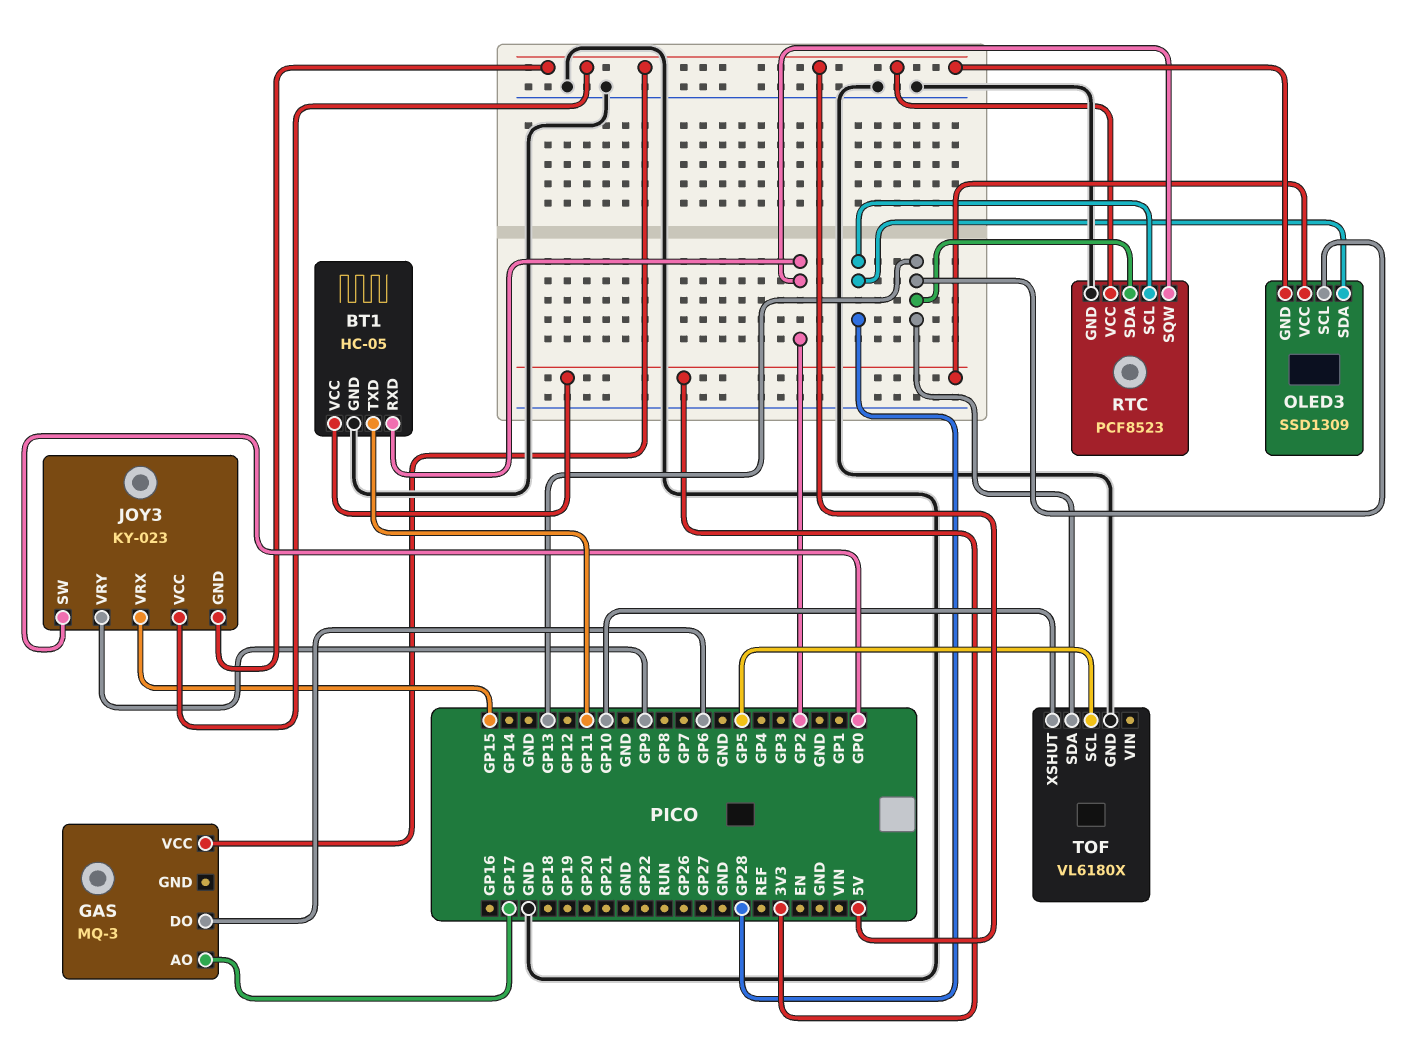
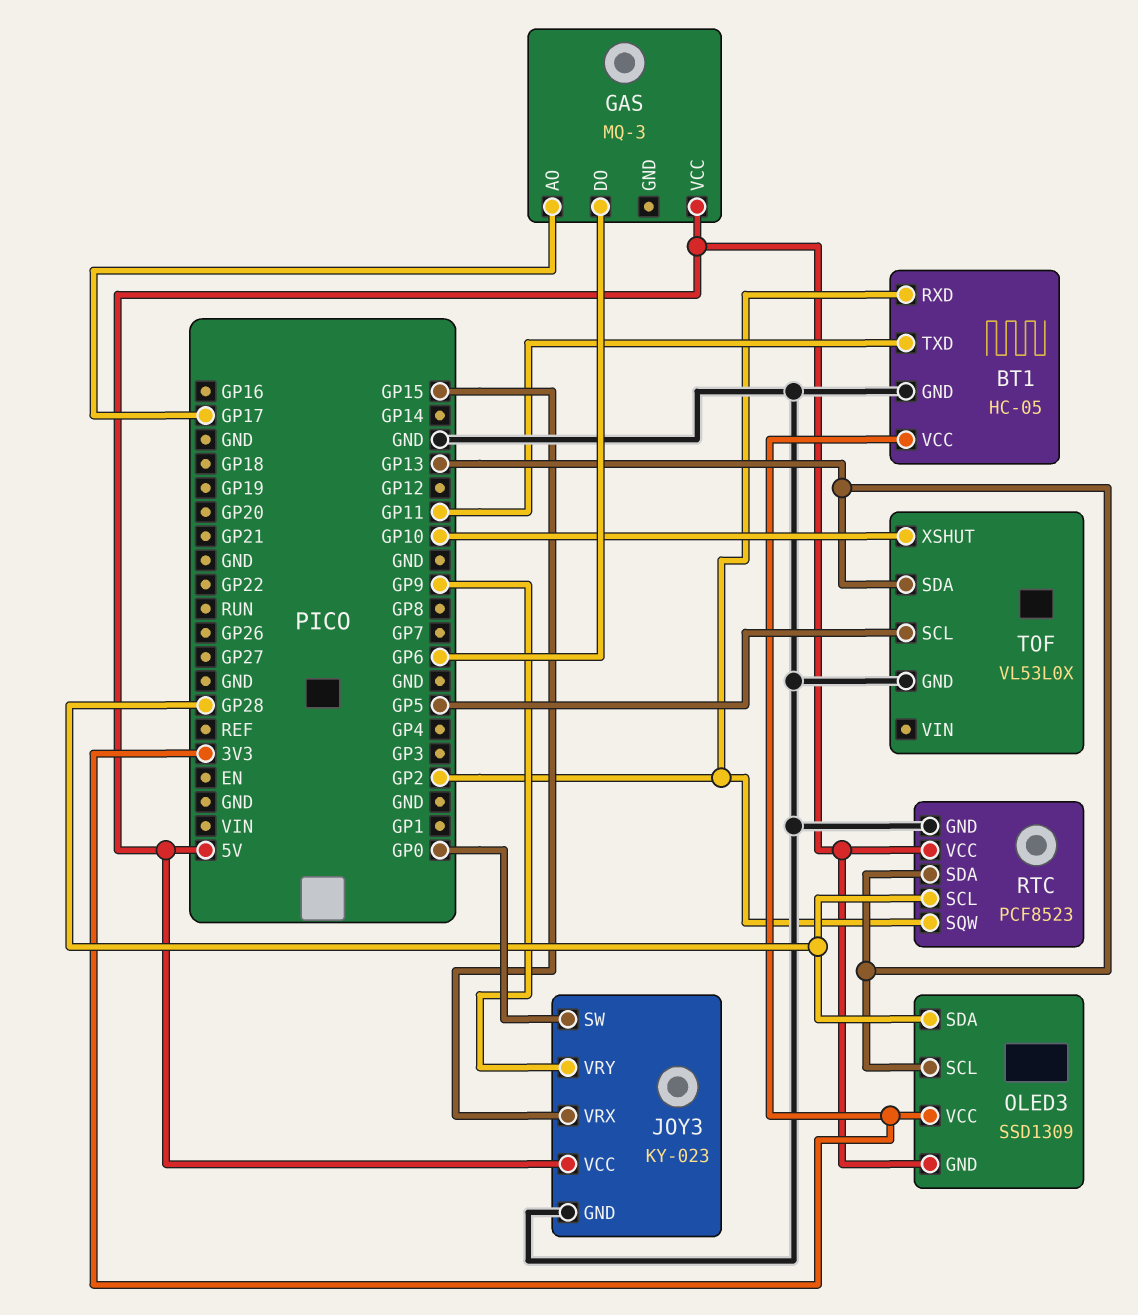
JOY3 pin GND: 5V -> GND
TOF: VL6180X -> VL53L0X

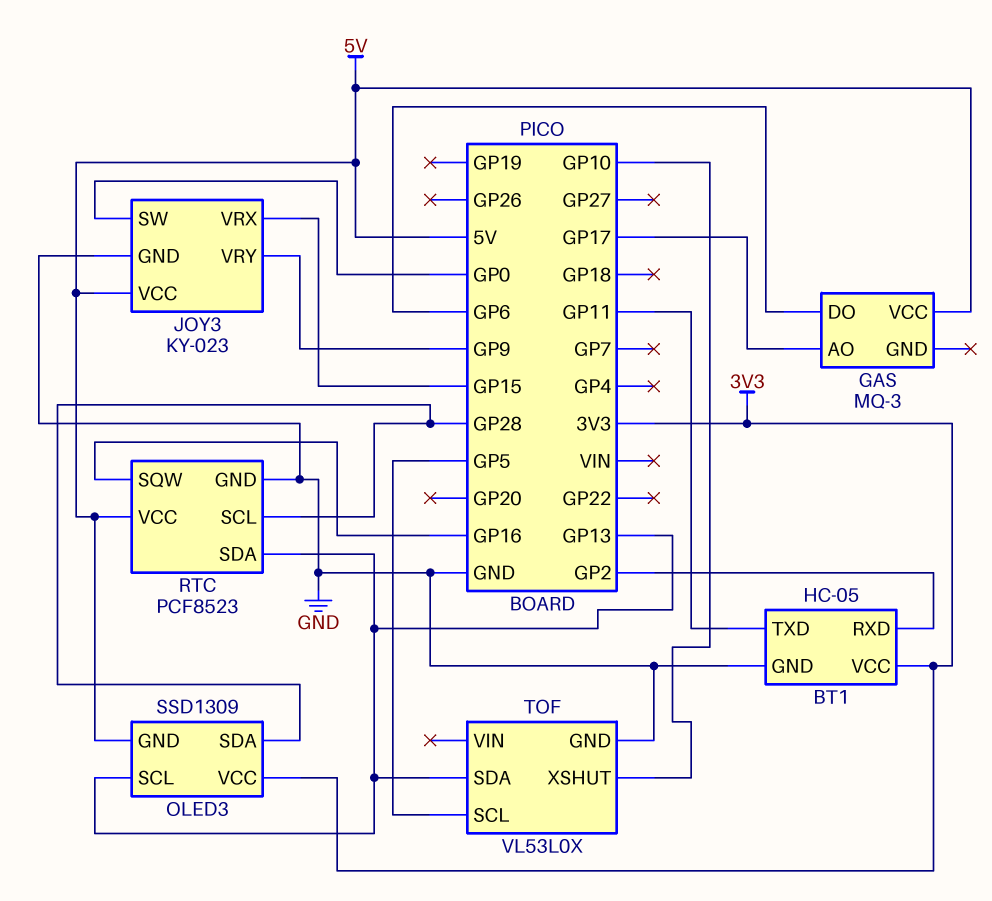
RTC pin SQW: GP2 -> GP16

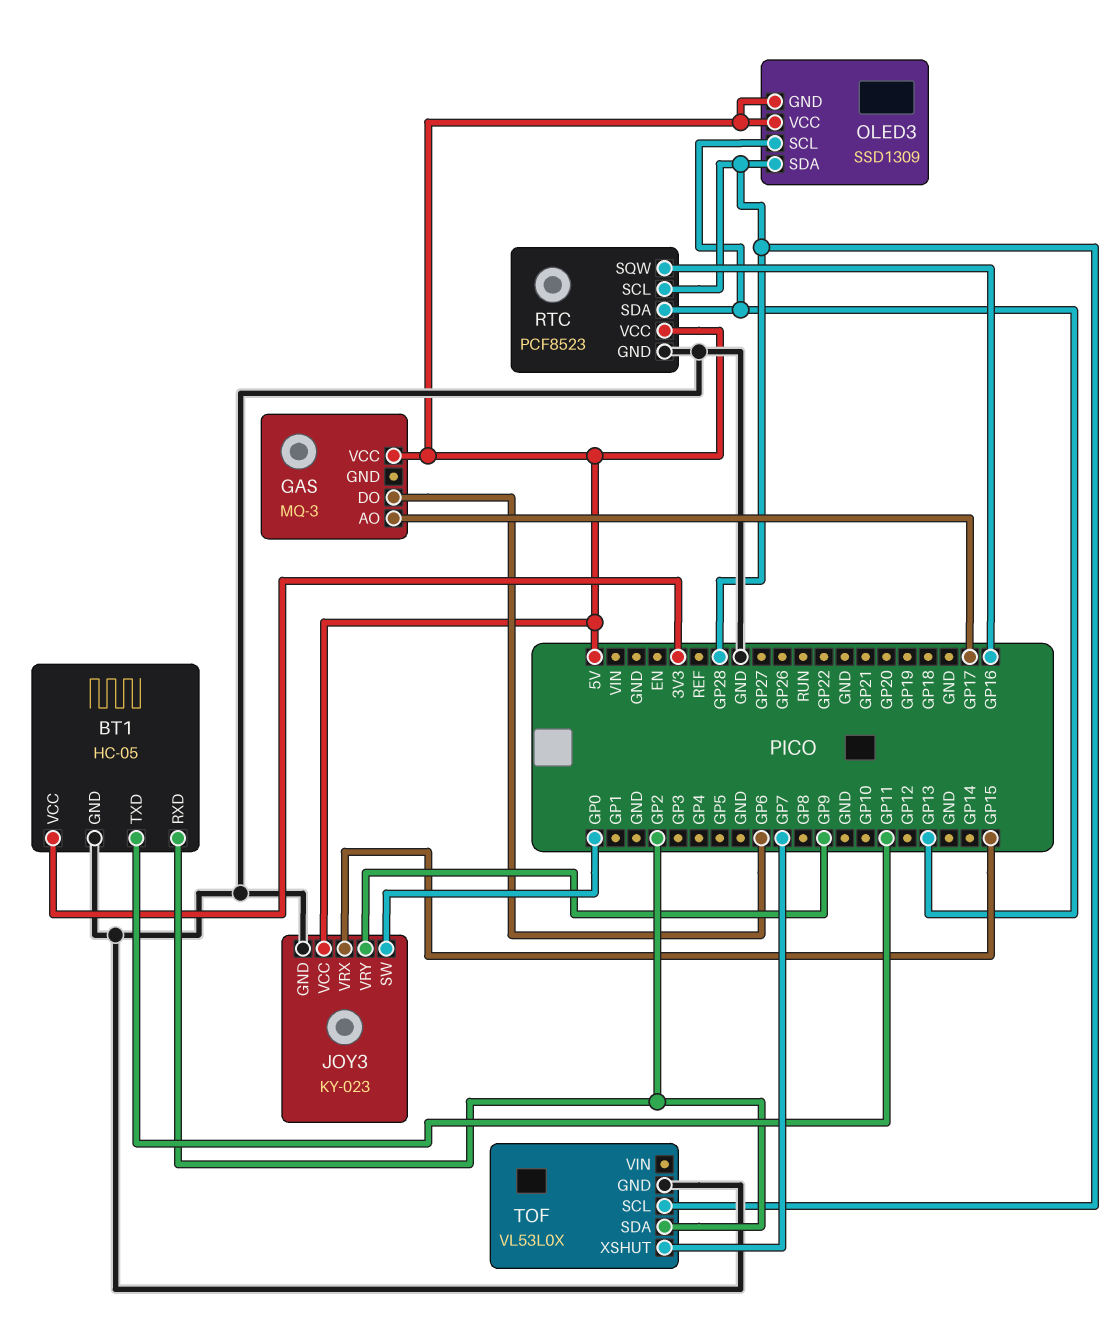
OLED3 pin VCC: 3V3 -> 5V
TOF pin SCL: GP5 -> GP28
TOF pin SDA: GP13 -> GP2
TOF pin XSHUT: GP10 -> GP7

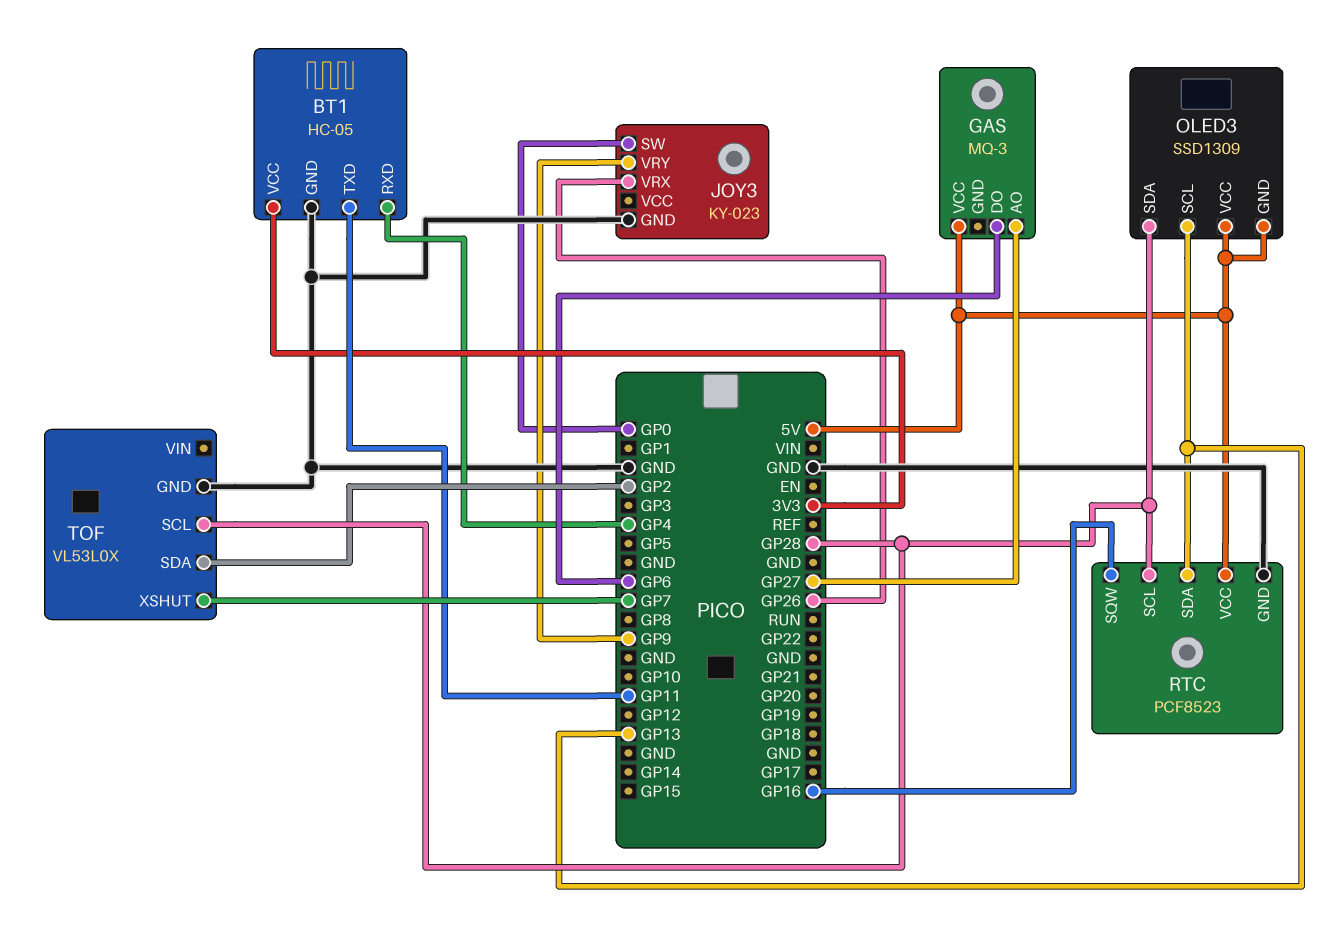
BT1 pin RXD: GP2 -> GP4
GAS pin AO: GP17 -> GP27
JOY3 pin VCC: 5V -> none
JOY3 pin VRX: GP15 -> GP26

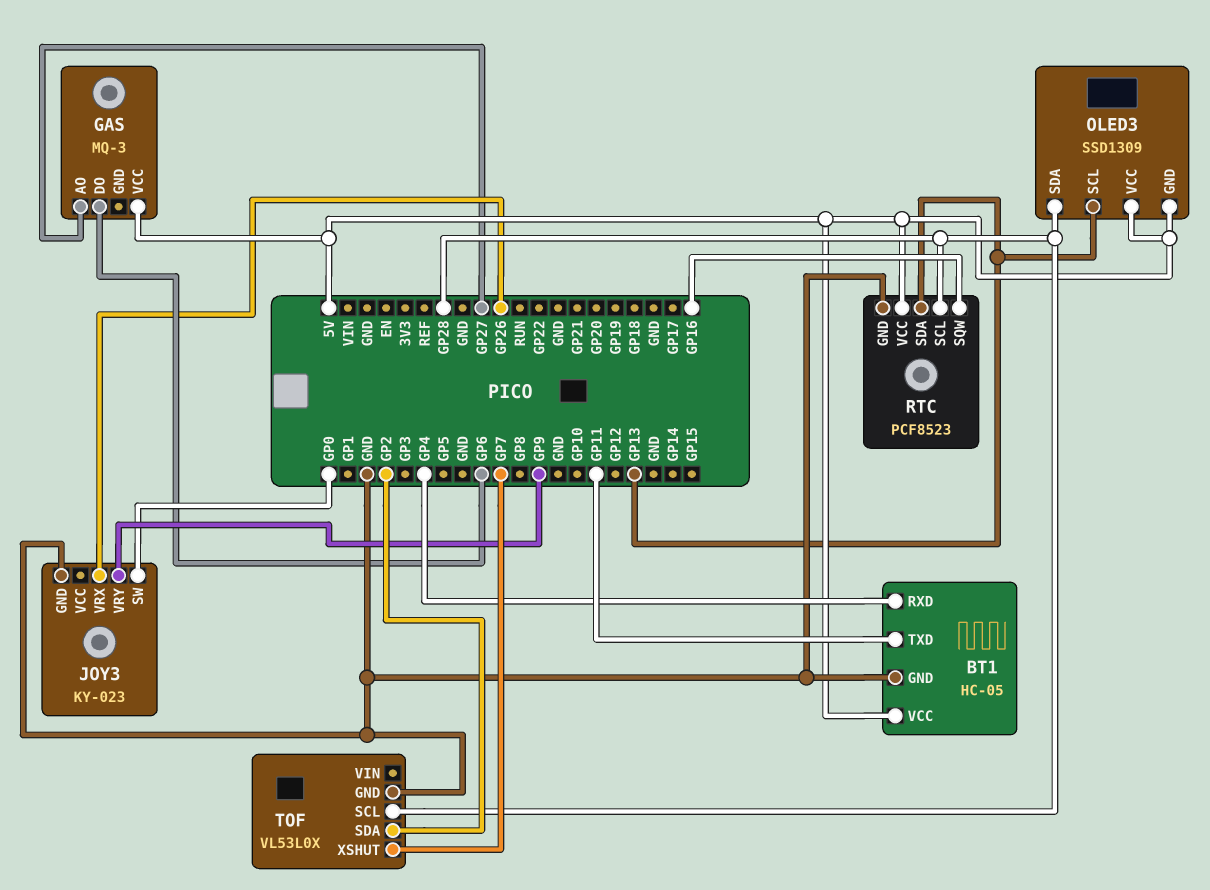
BT1 pin VCC: 3V3 -> 5V

